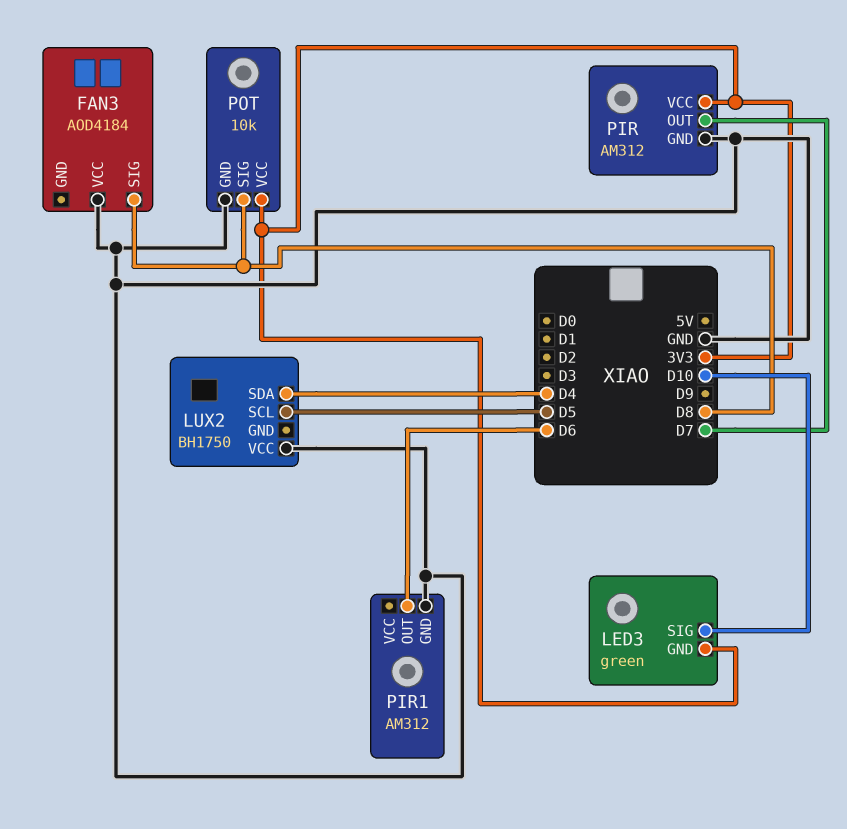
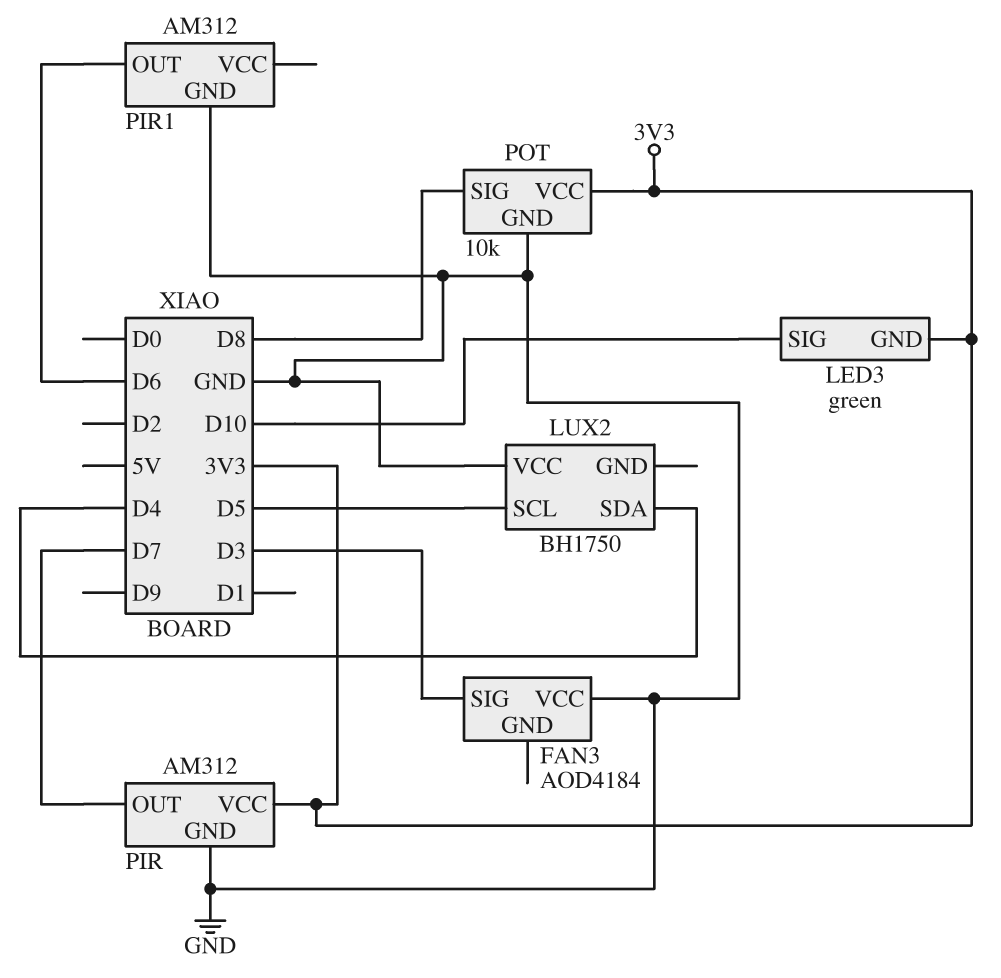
FAN3 pin SIG: D8 -> D3

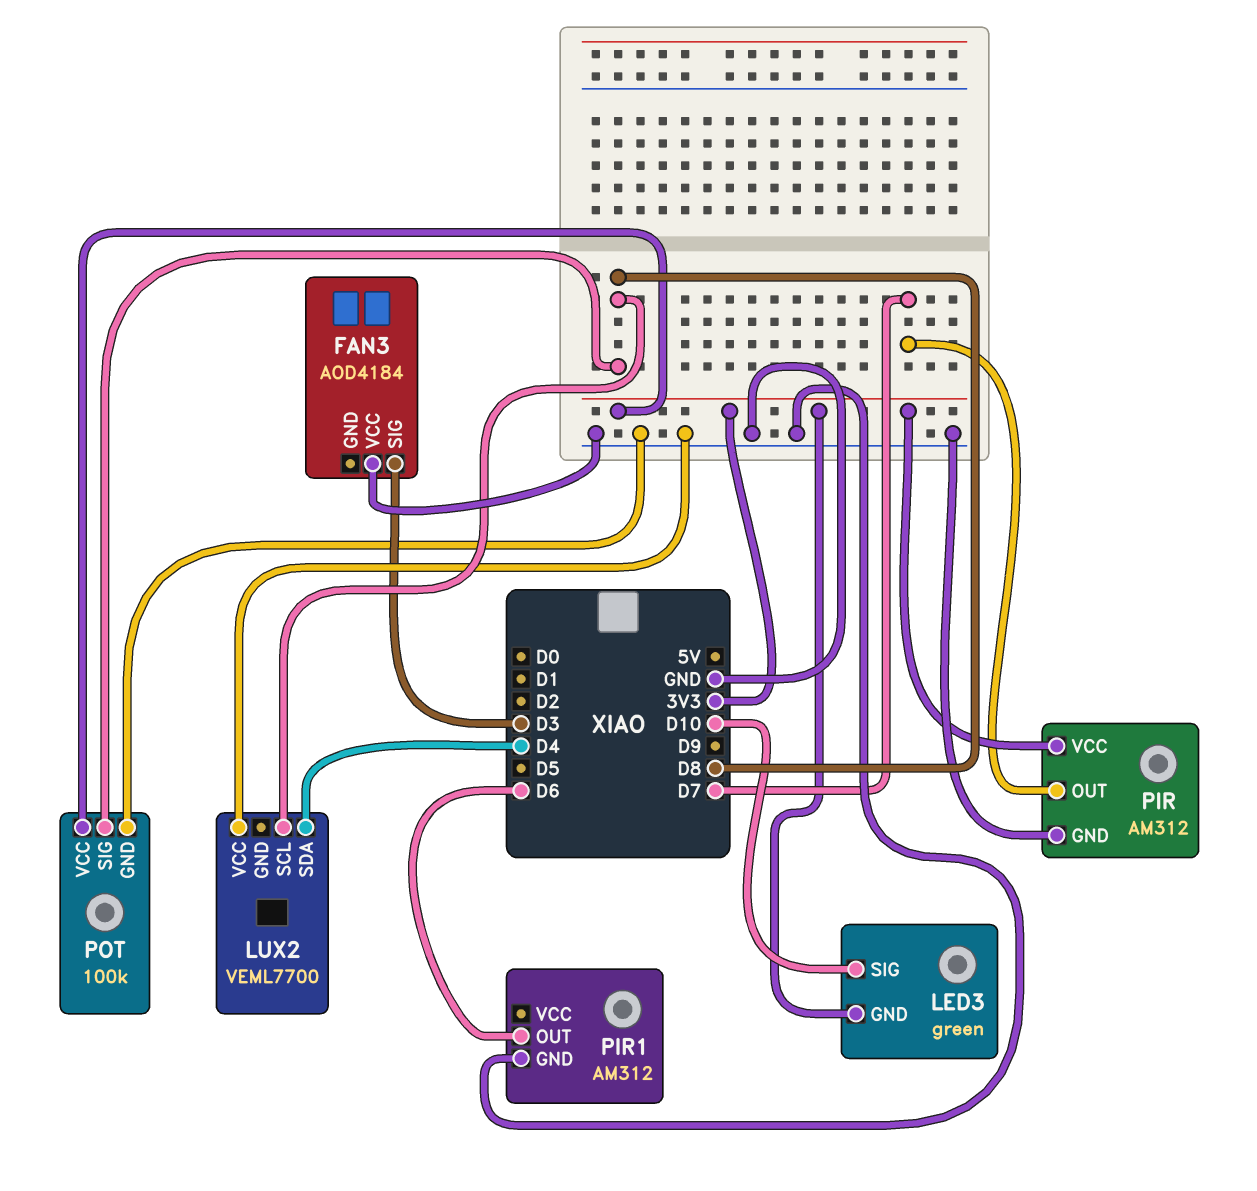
LUX2: BH1750 -> VEML7700
LUX2 pin SCL: D5 -> D8
POT: 10k -> 100k

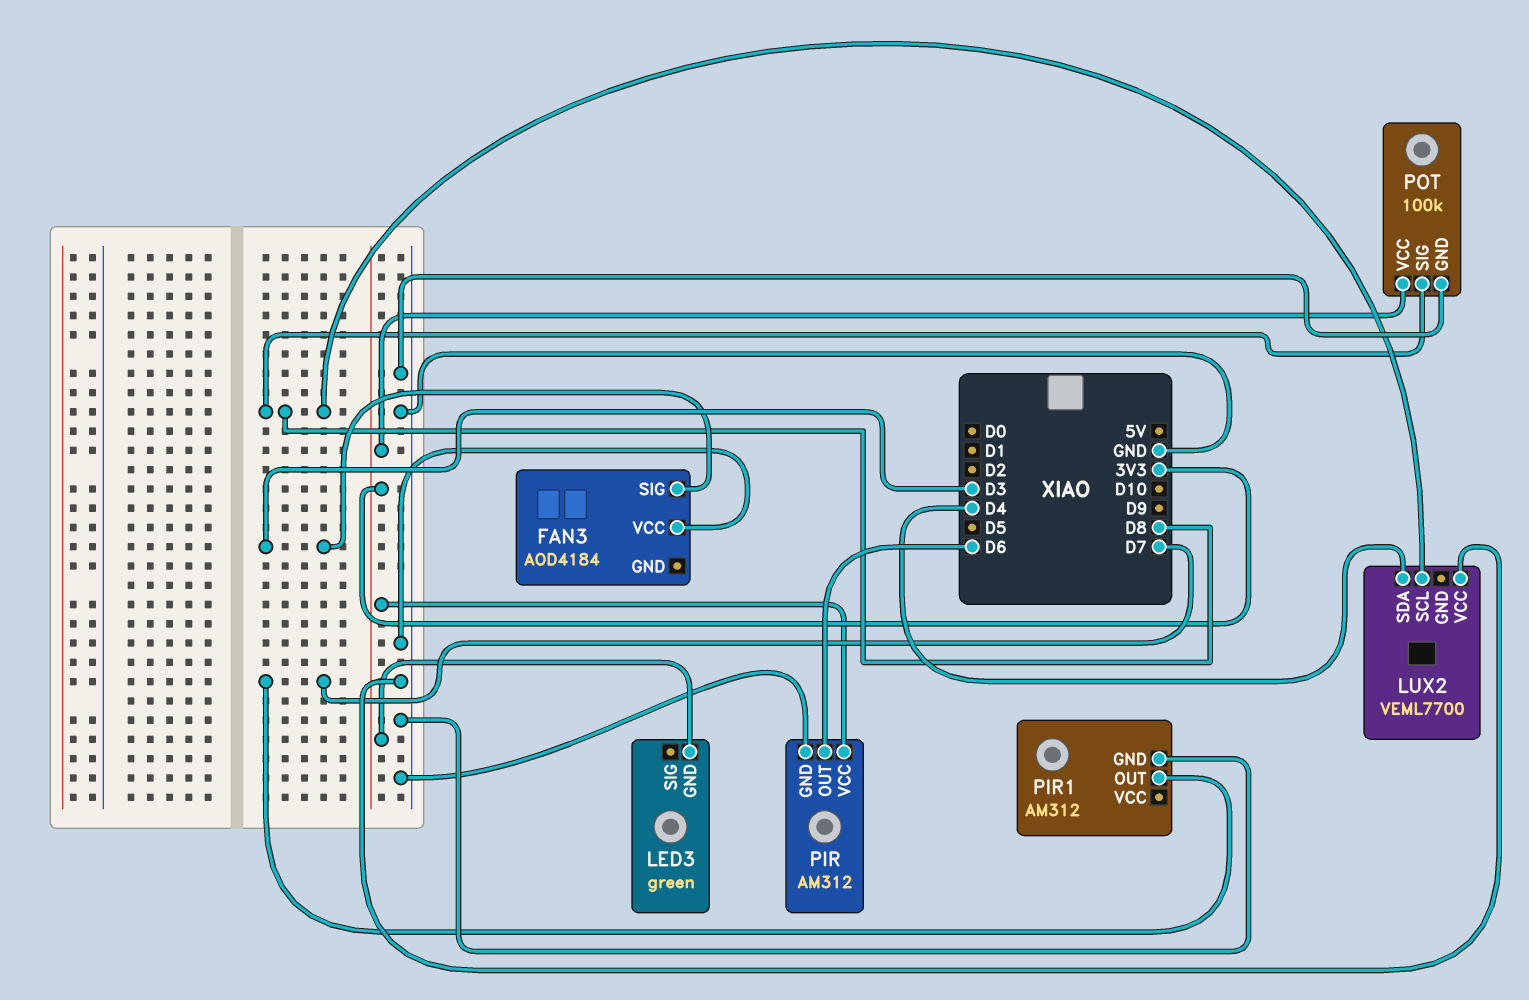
LED3 pin SIG: D10 -> none
PIR pin OUT: D7 -> D6
PIR1 pin OUT: D6 -> D7

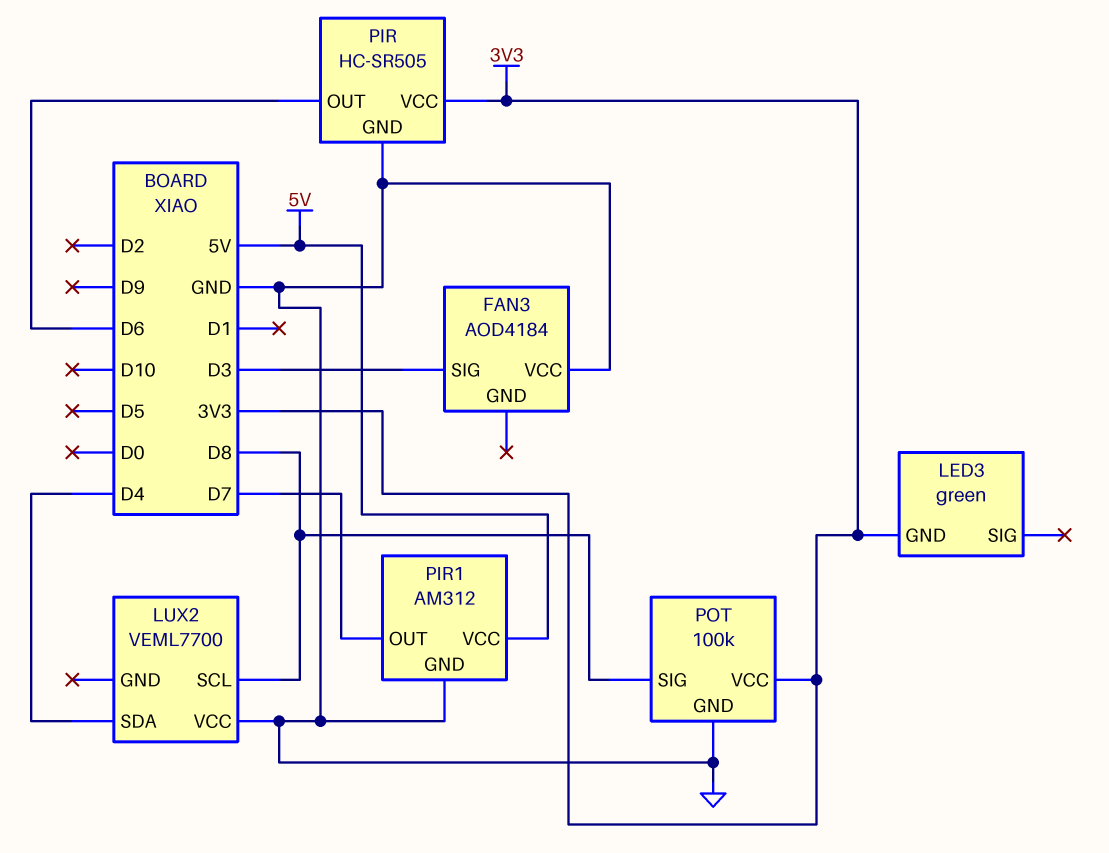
PIR: AM312 -> HC-SR505
PIR1 pin VCC: none -> 5V

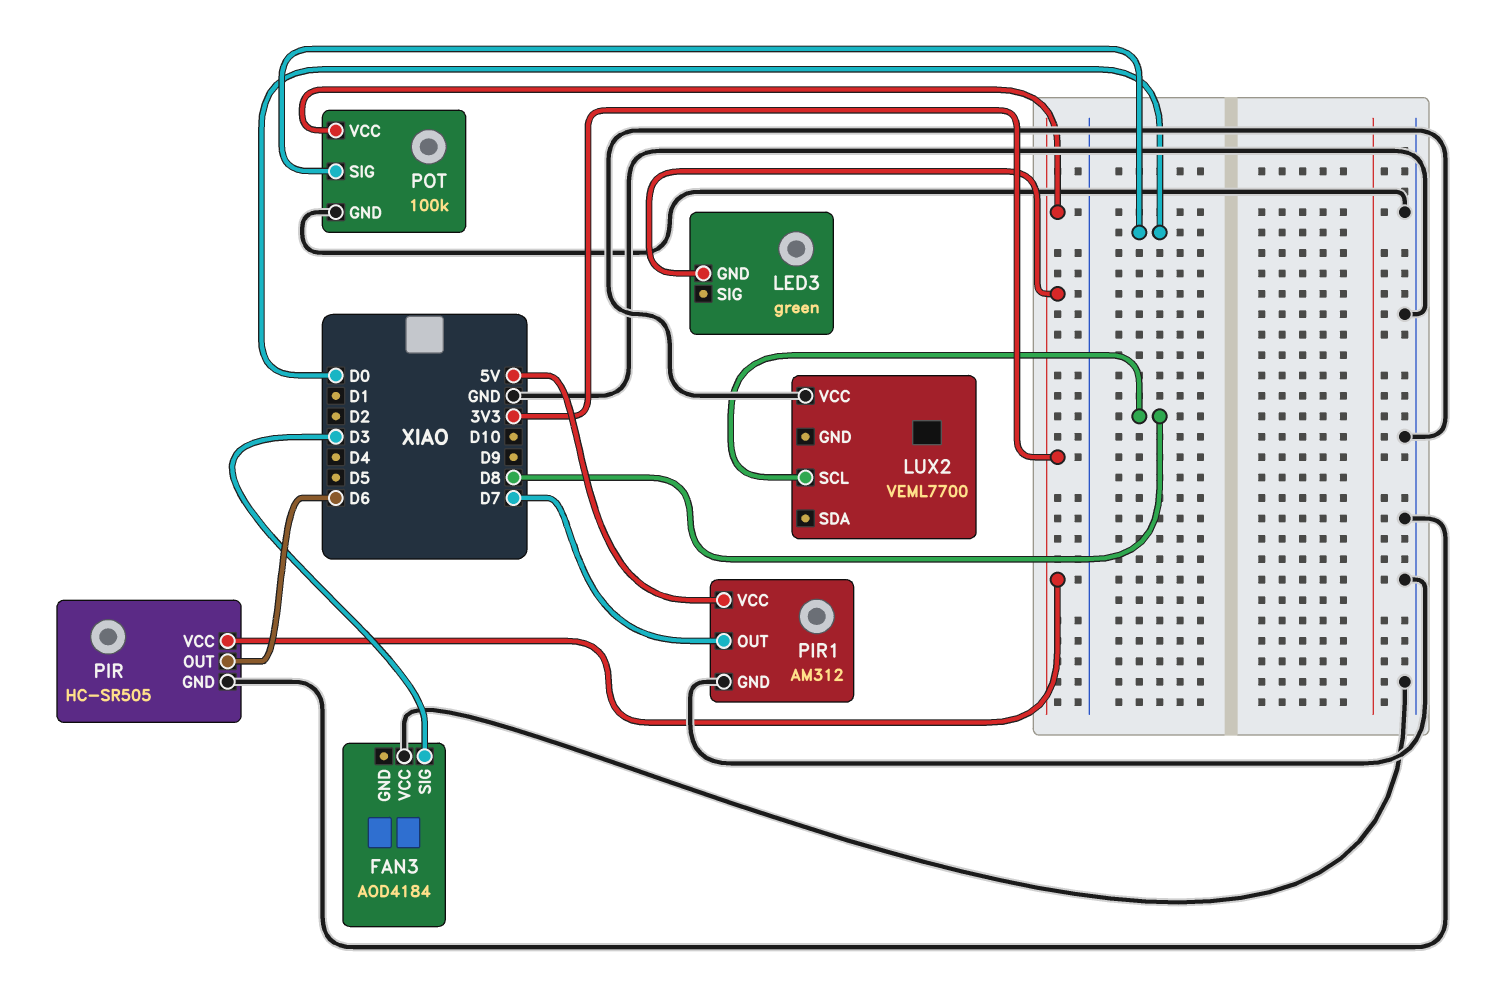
LUX2 pin SDA: D4 -> none
POT pin SIG: D8 -> D0

